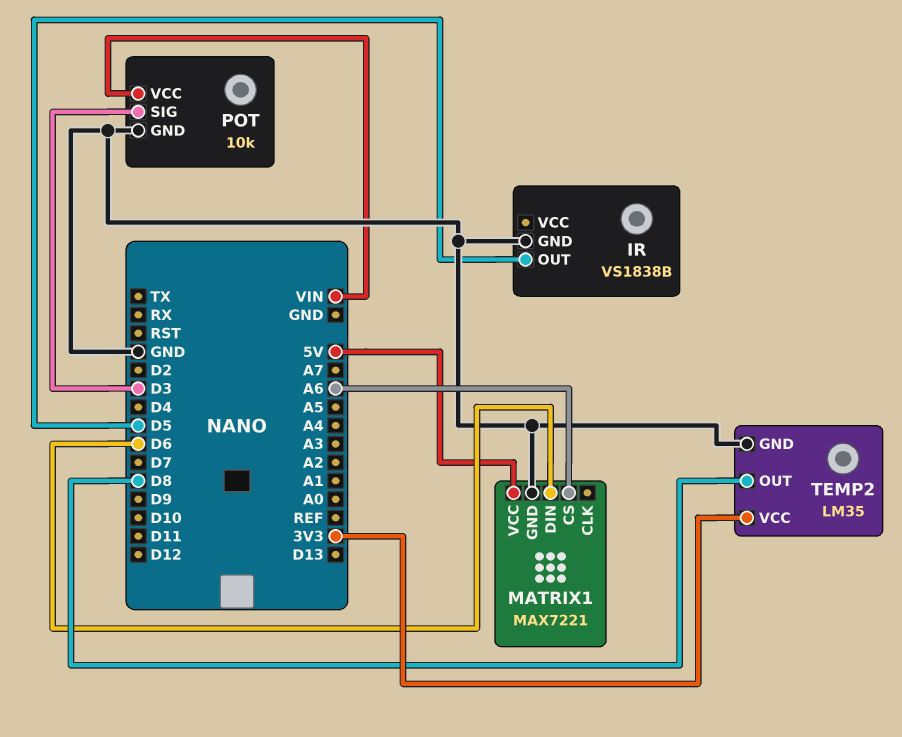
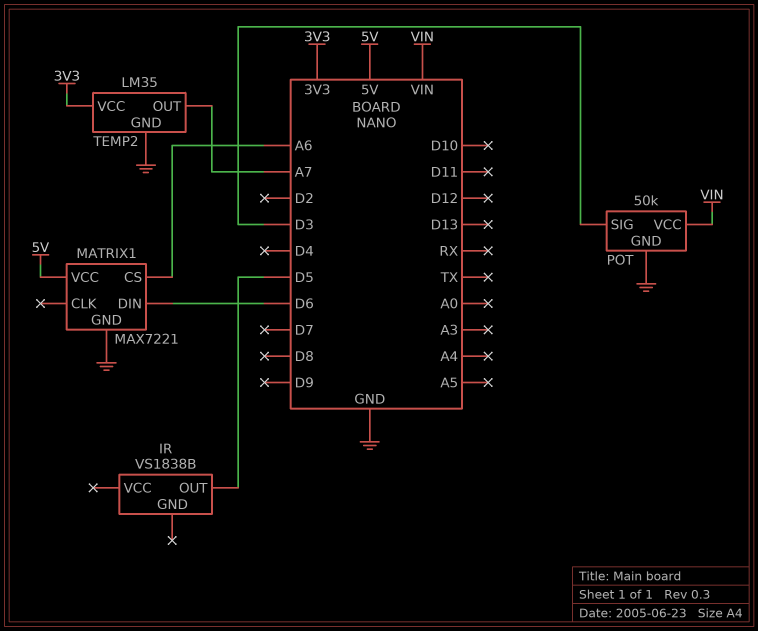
IR pin GND: GND -> none
POT: 10k -> 50k
TEMP2 pin OUT: D8 -> A7

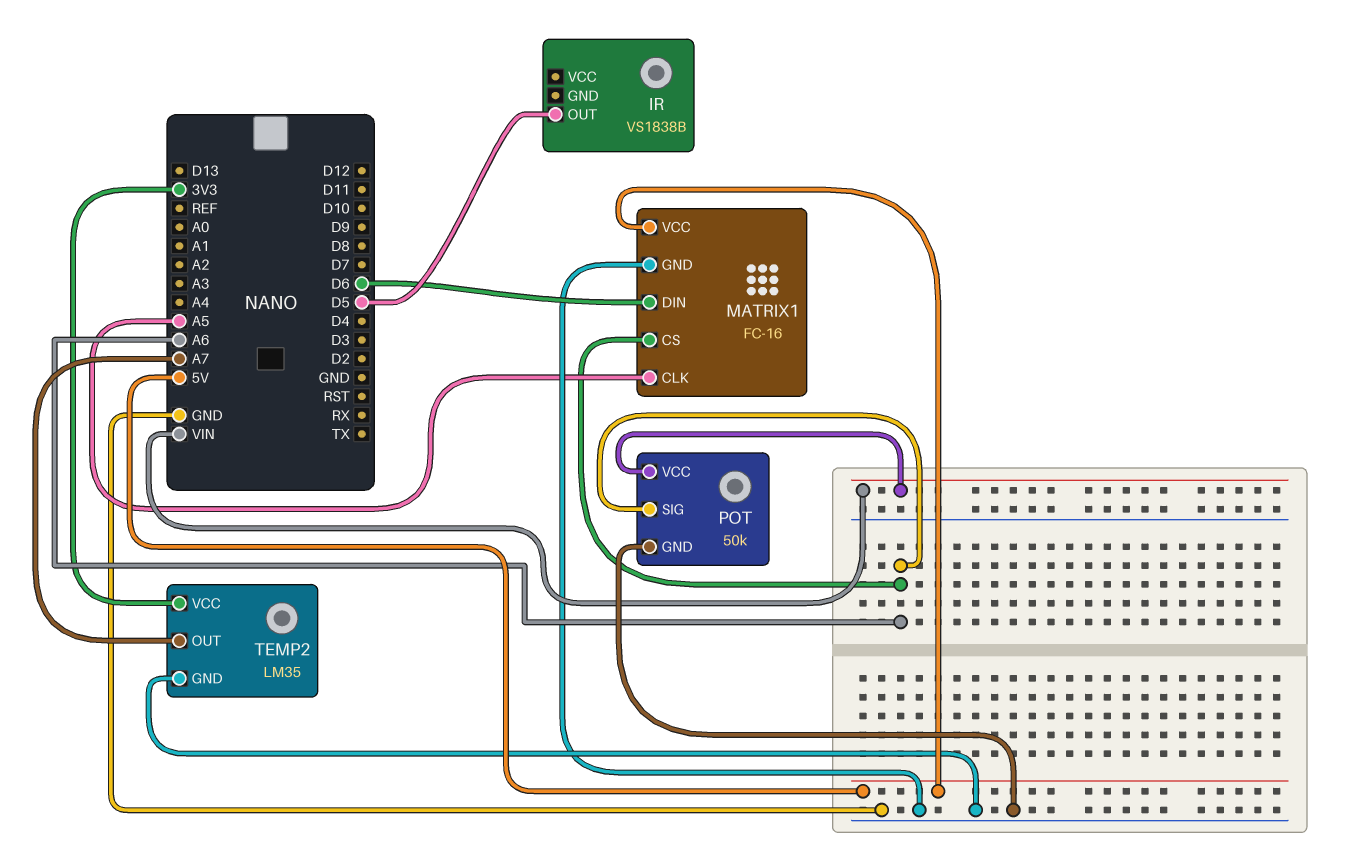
MATRIX1: MAX7221 -> FC-16
MATRIX1 pin CLK: none -> A5
POT pin SIG: D3 -> A6

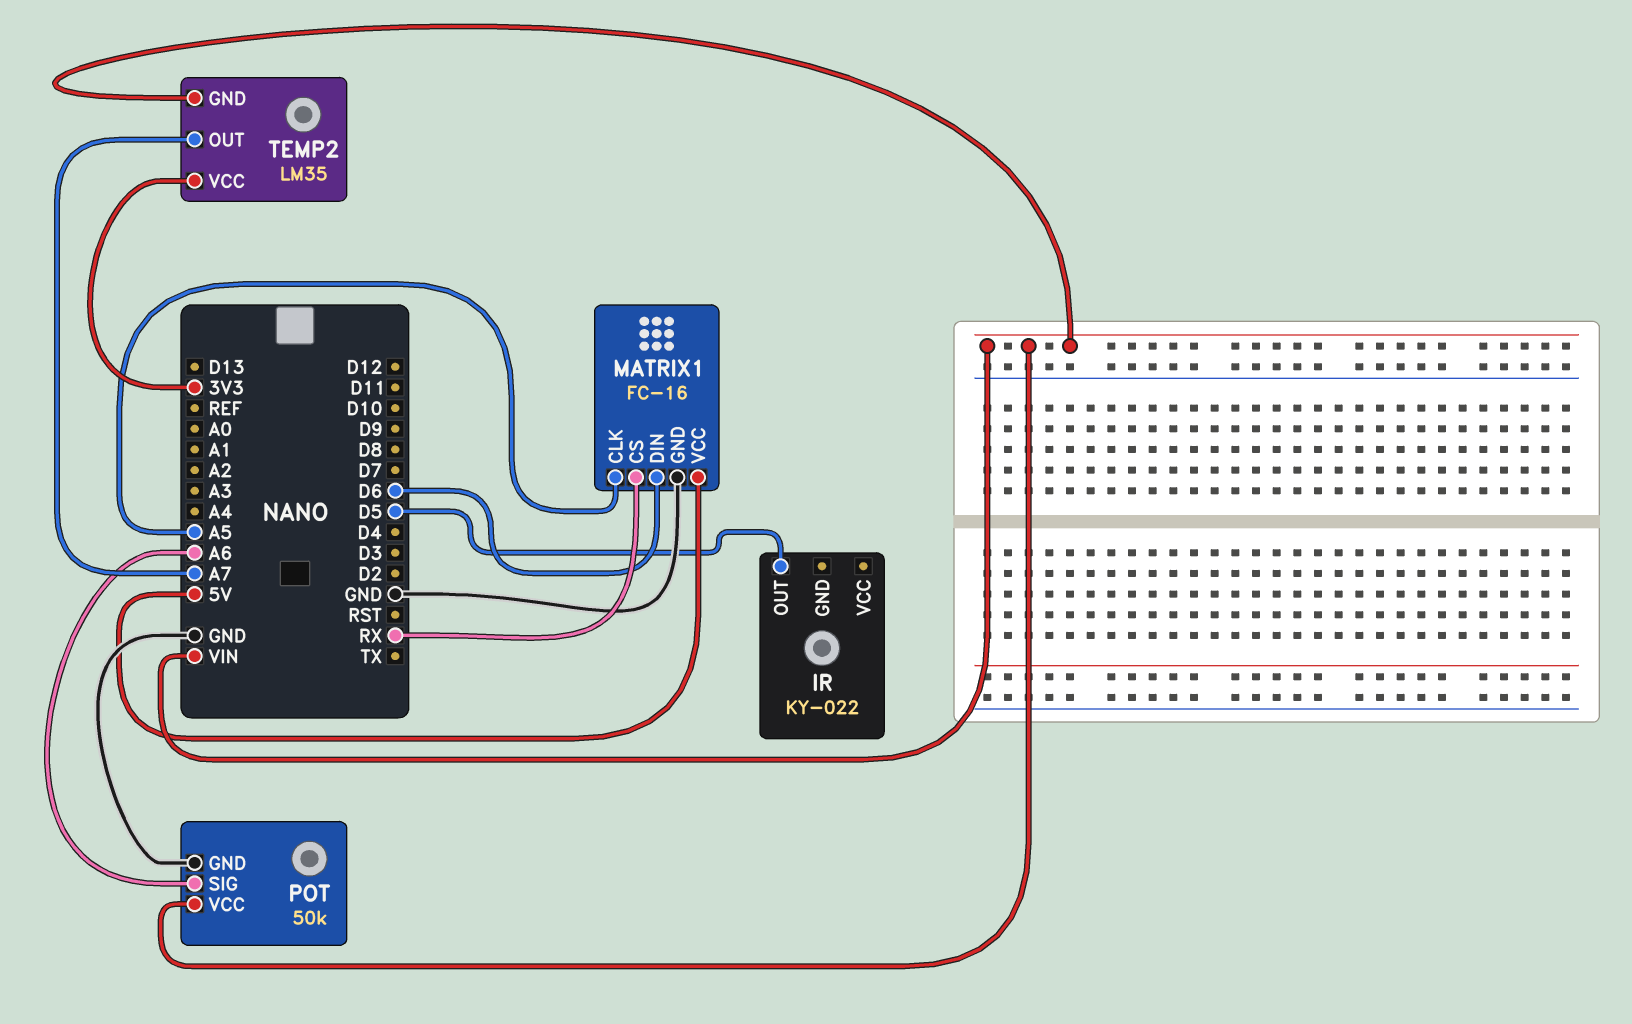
IR: VS1838B -> KY-022
MATRIX1 pin CS: A6 -> RX
TEMP2 pin GND: GND -> VIN

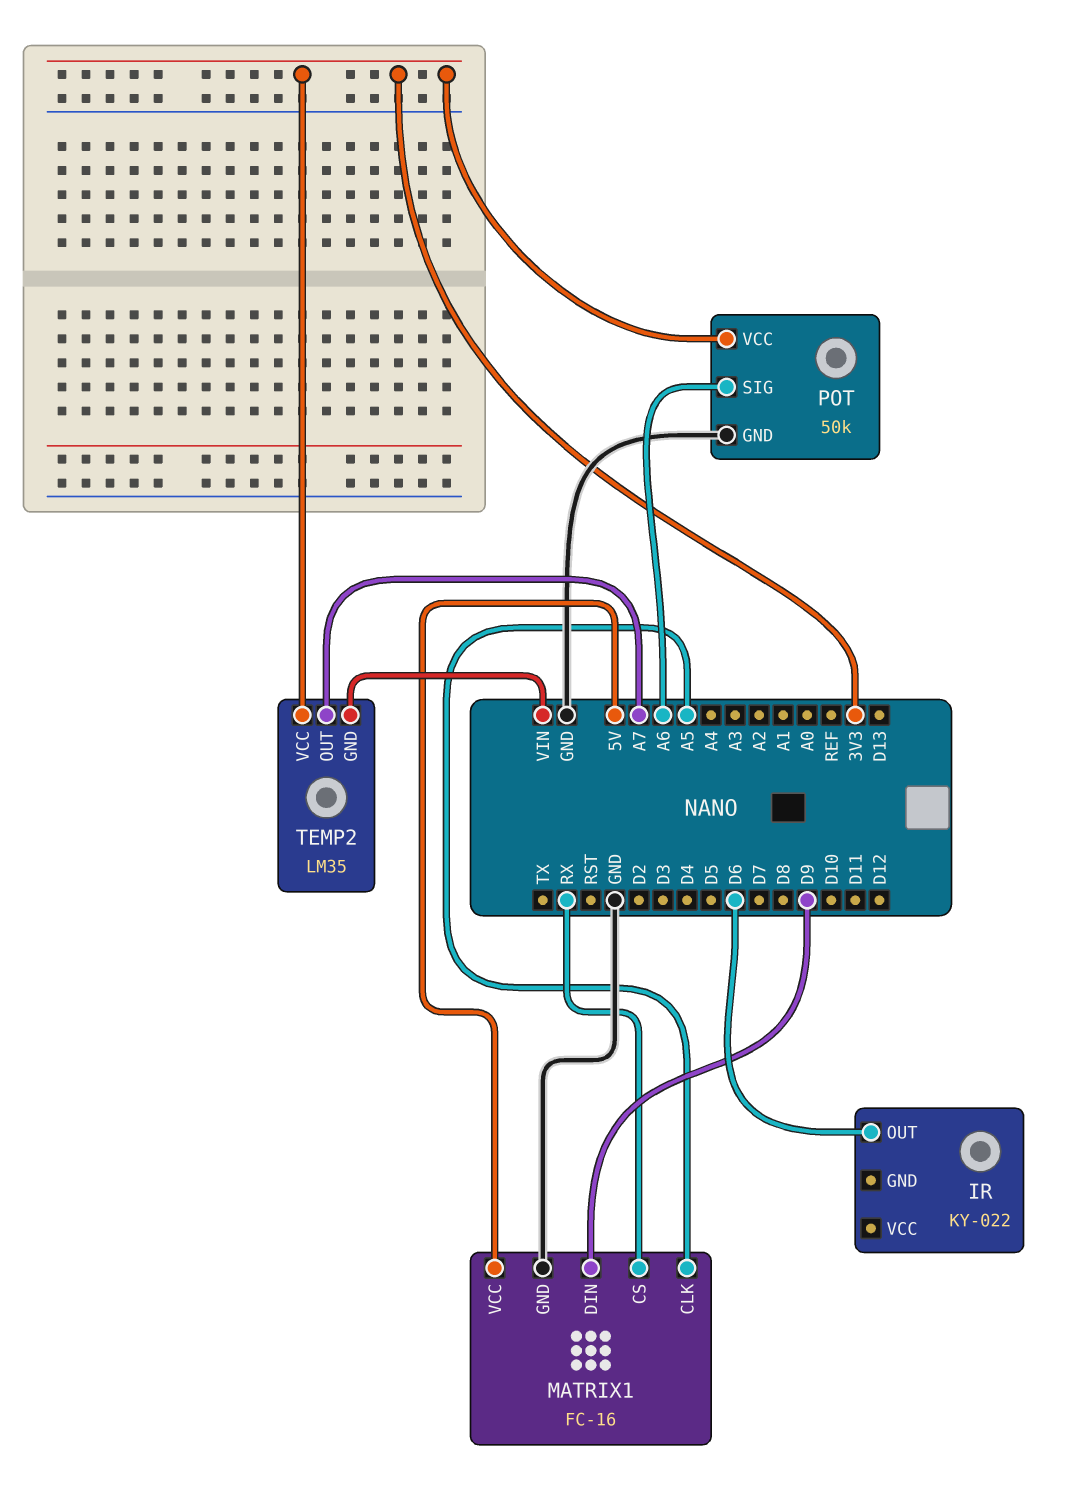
IR pin OUT: D5 -> D6
MATRIX1 pin DIN: D6 -> D9
POT pin VCC: VIN -> 3V3

